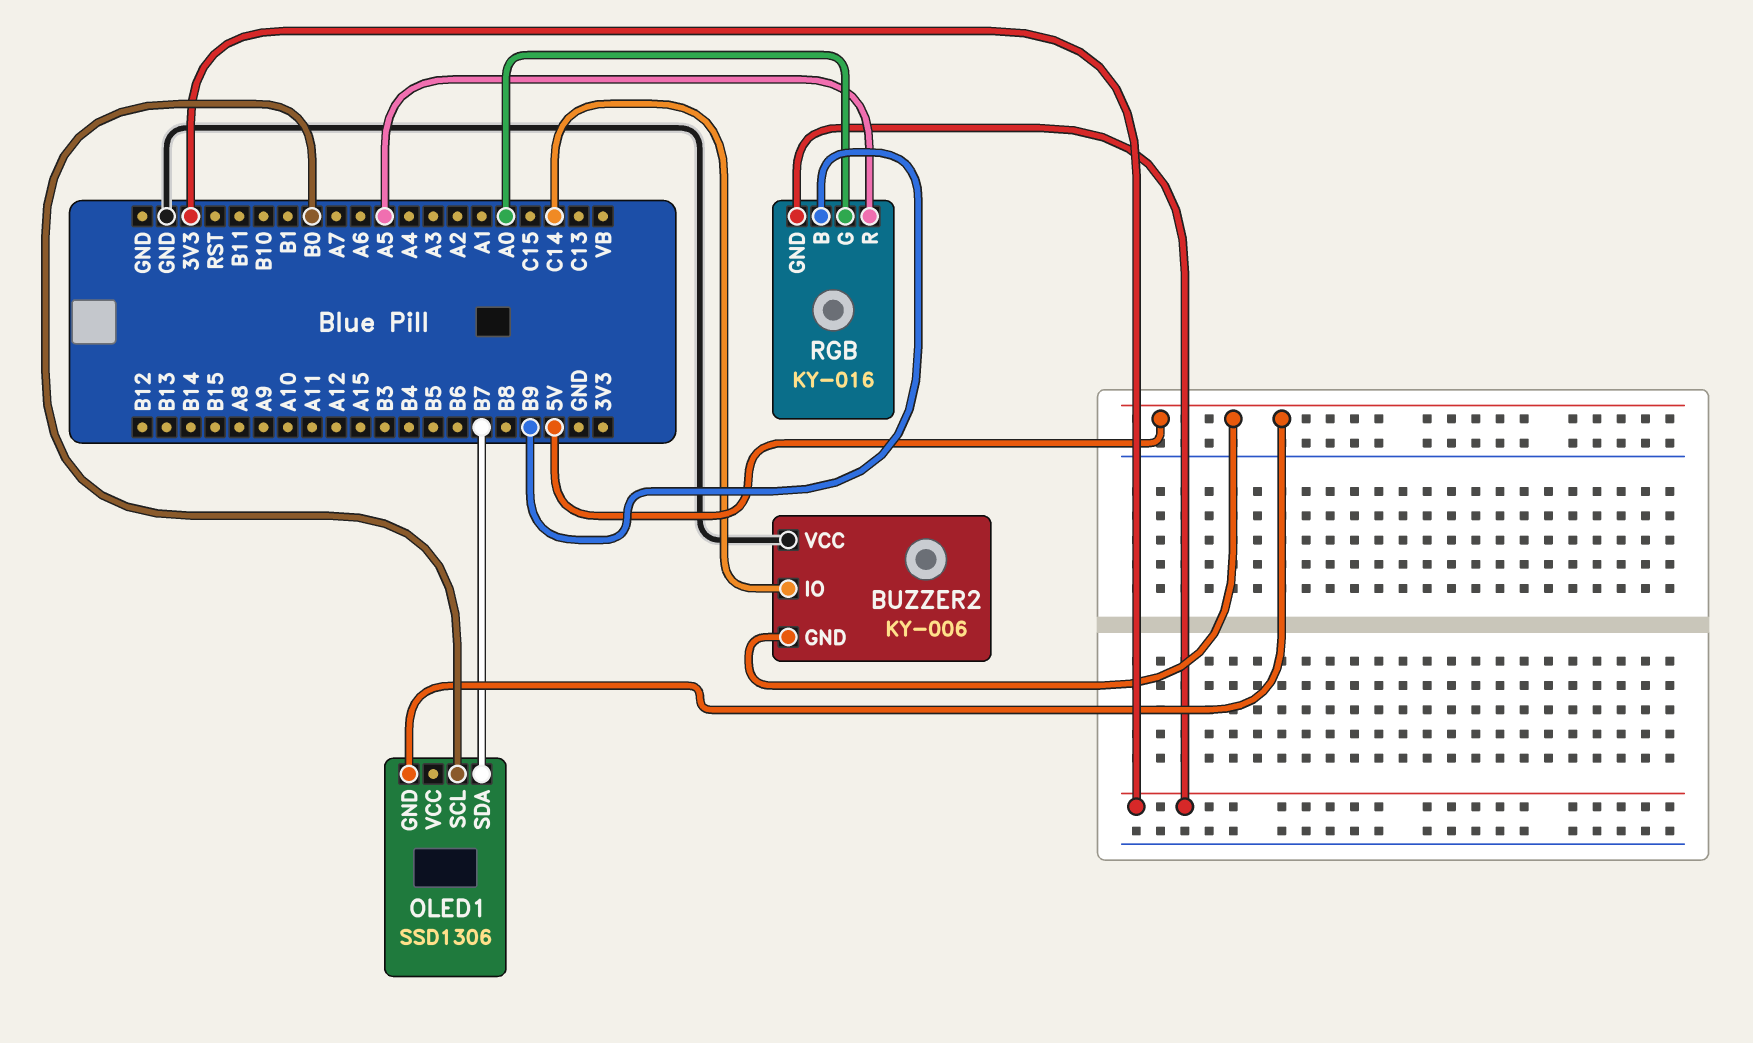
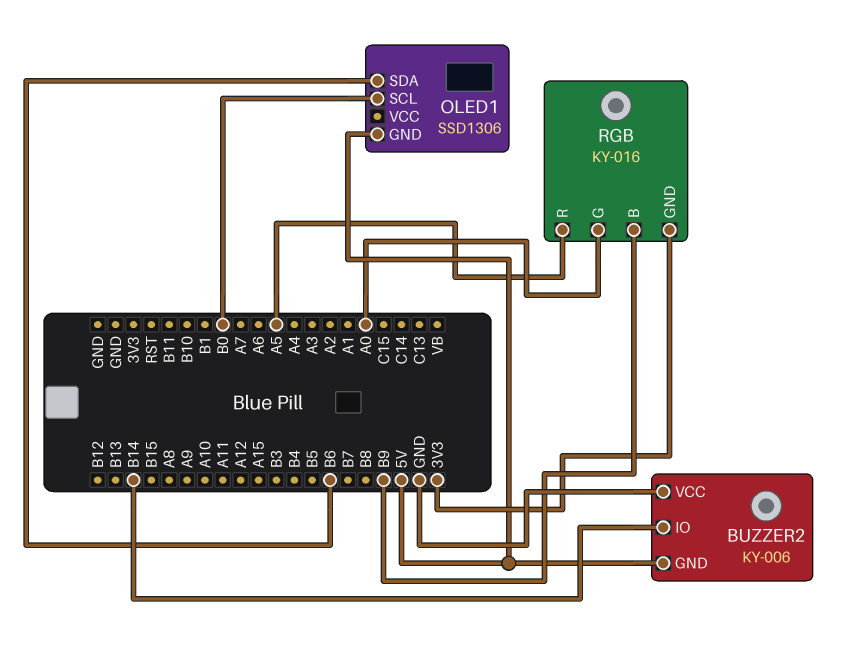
BUZZER2 pin IO: C14 -> B14
OLED1 pin SDA: B7 -> B6

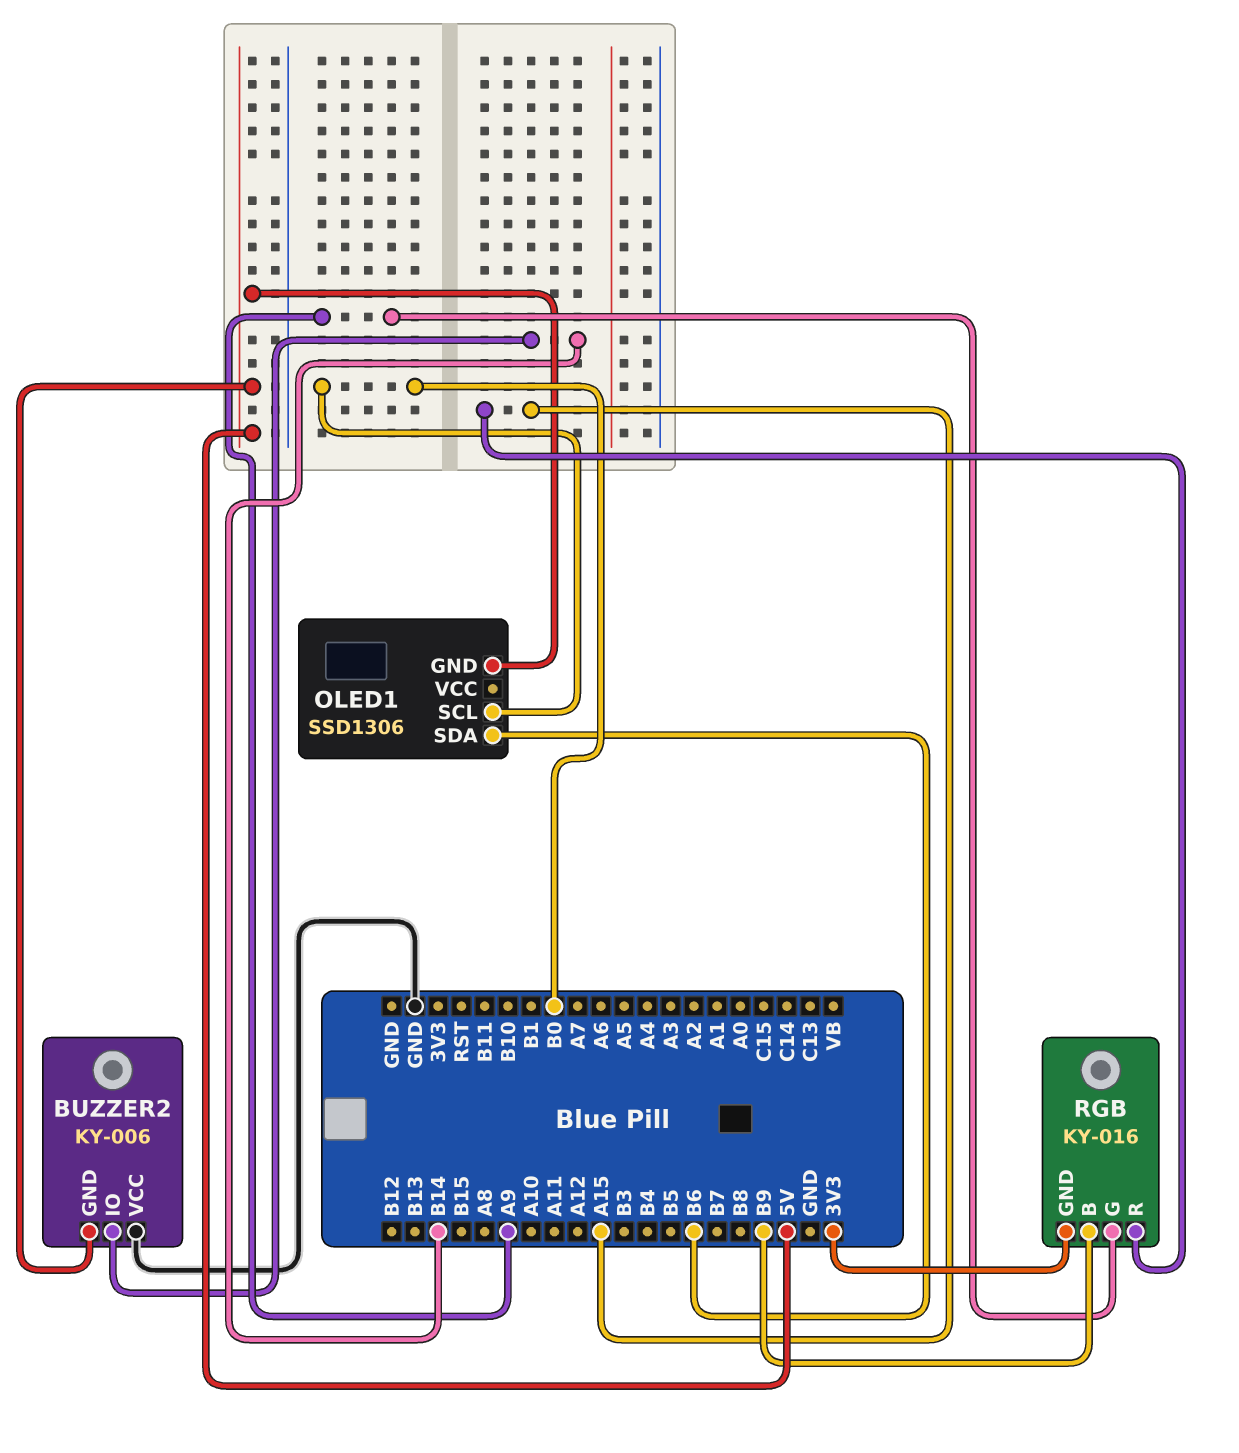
RGB pin G: A0 -> A9
RGB pin R: A5 -> A15

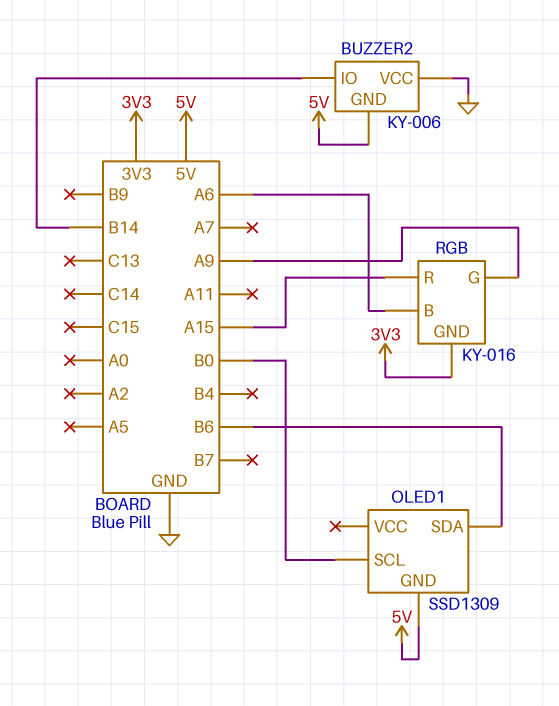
OLED1: SSD1306 -> SSD1309
RGB pin B: B9 -> A6

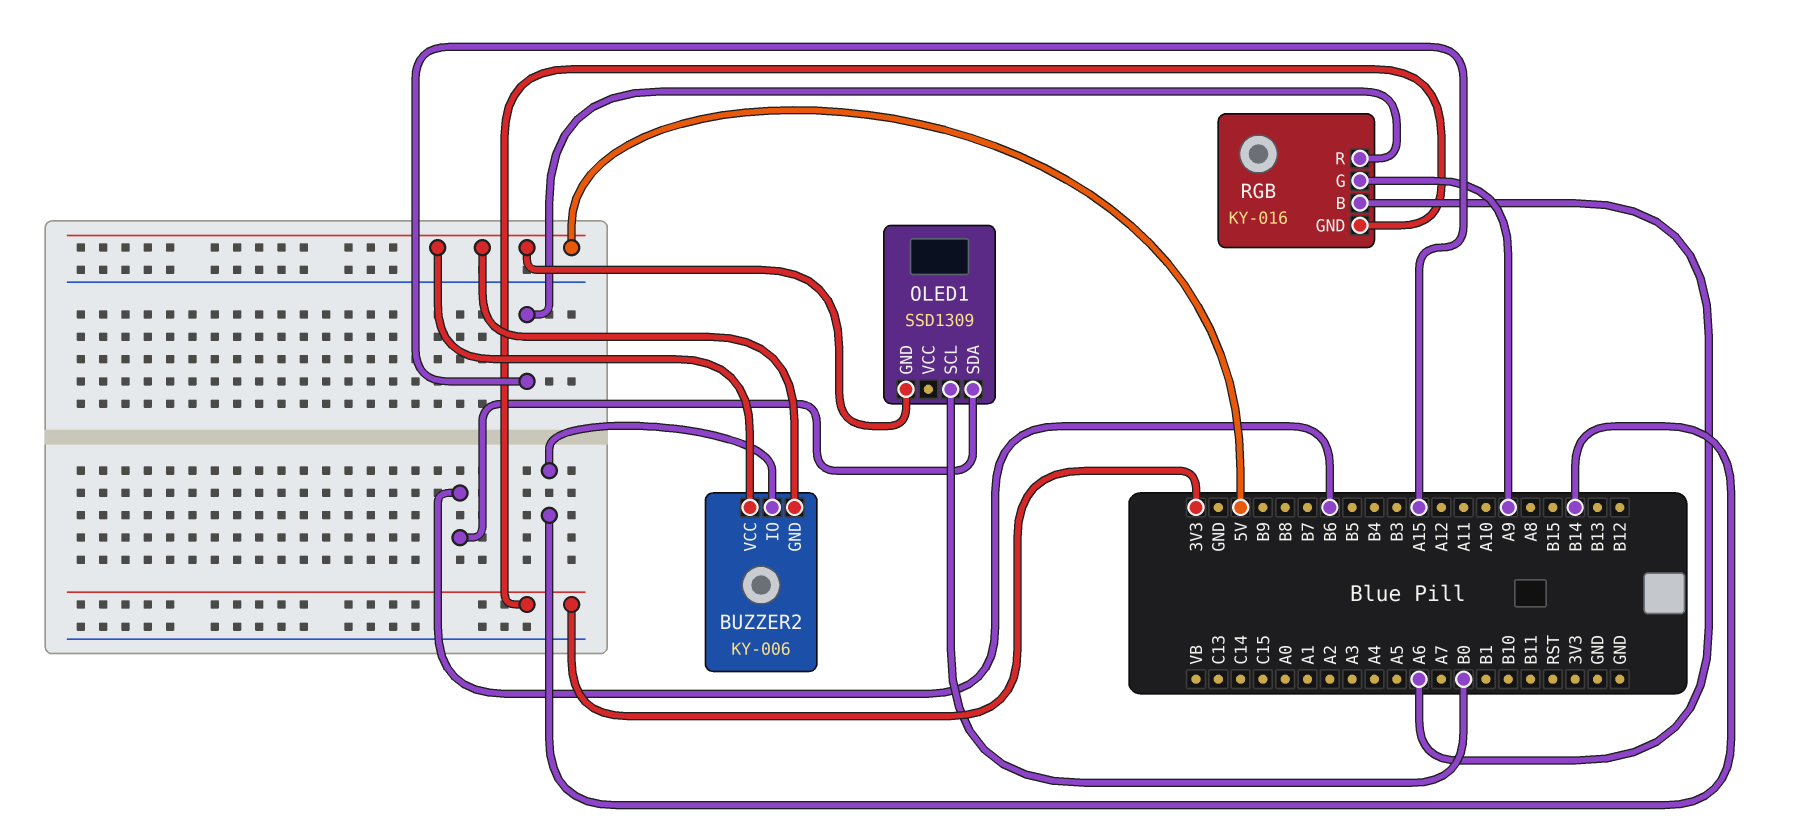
BUZZER2 pin VCC: GND -> 5V

